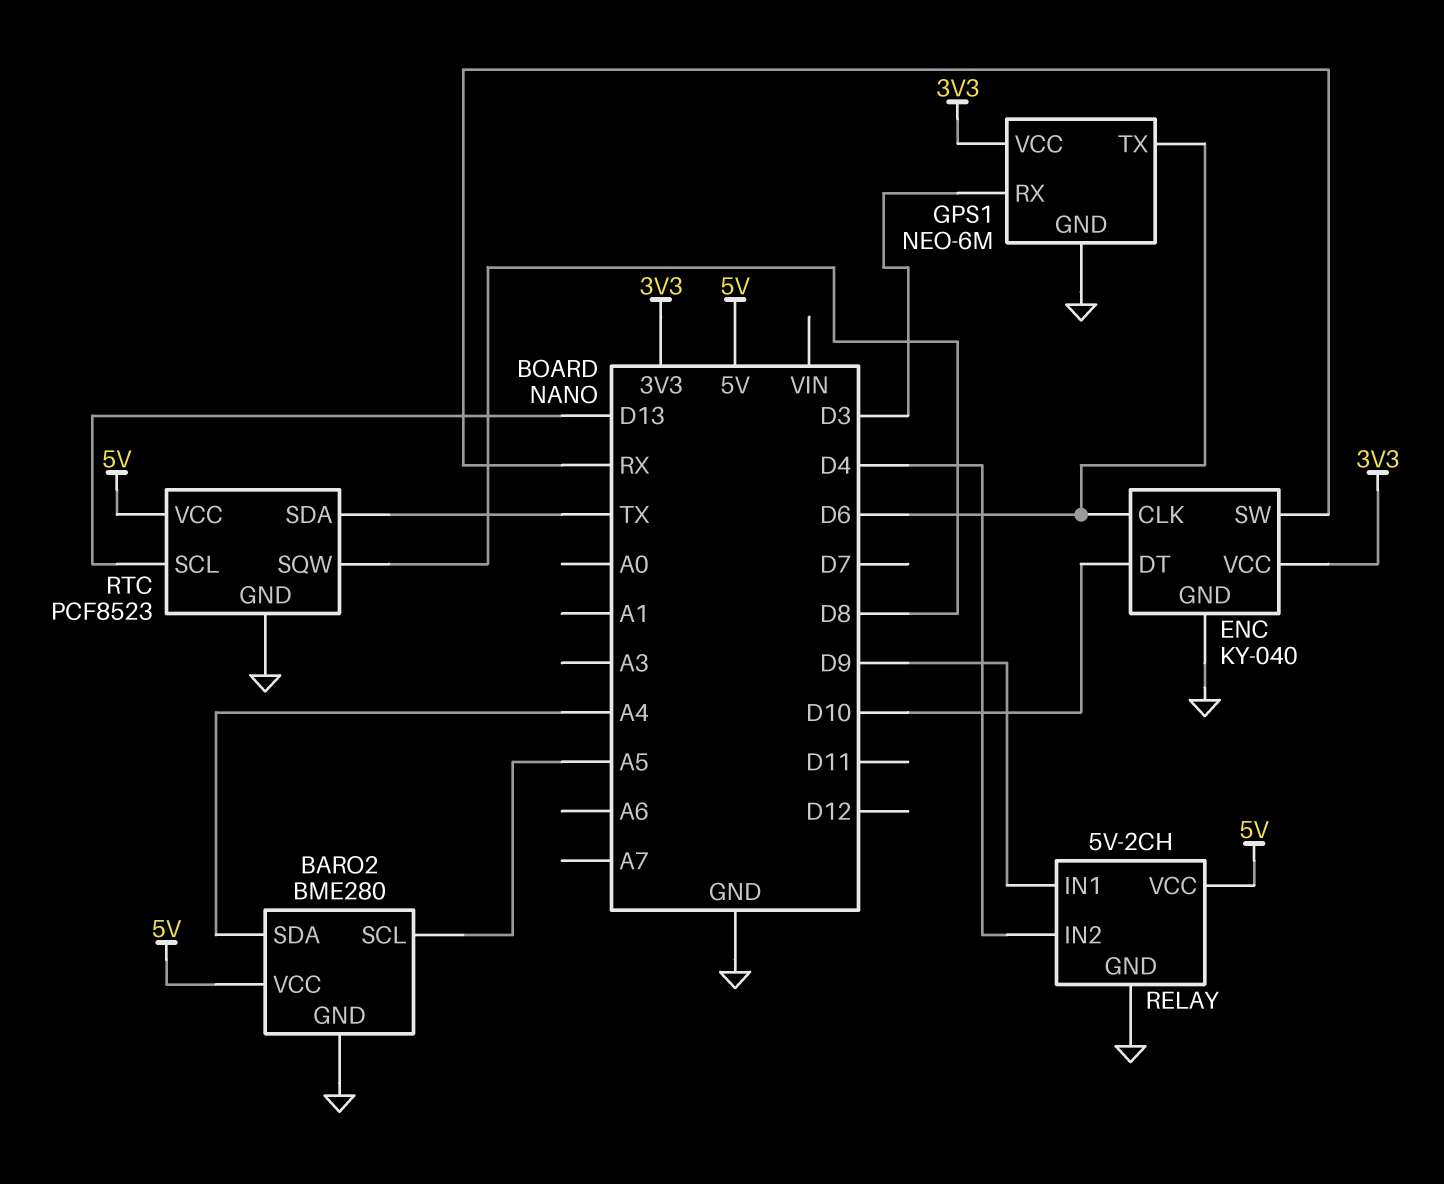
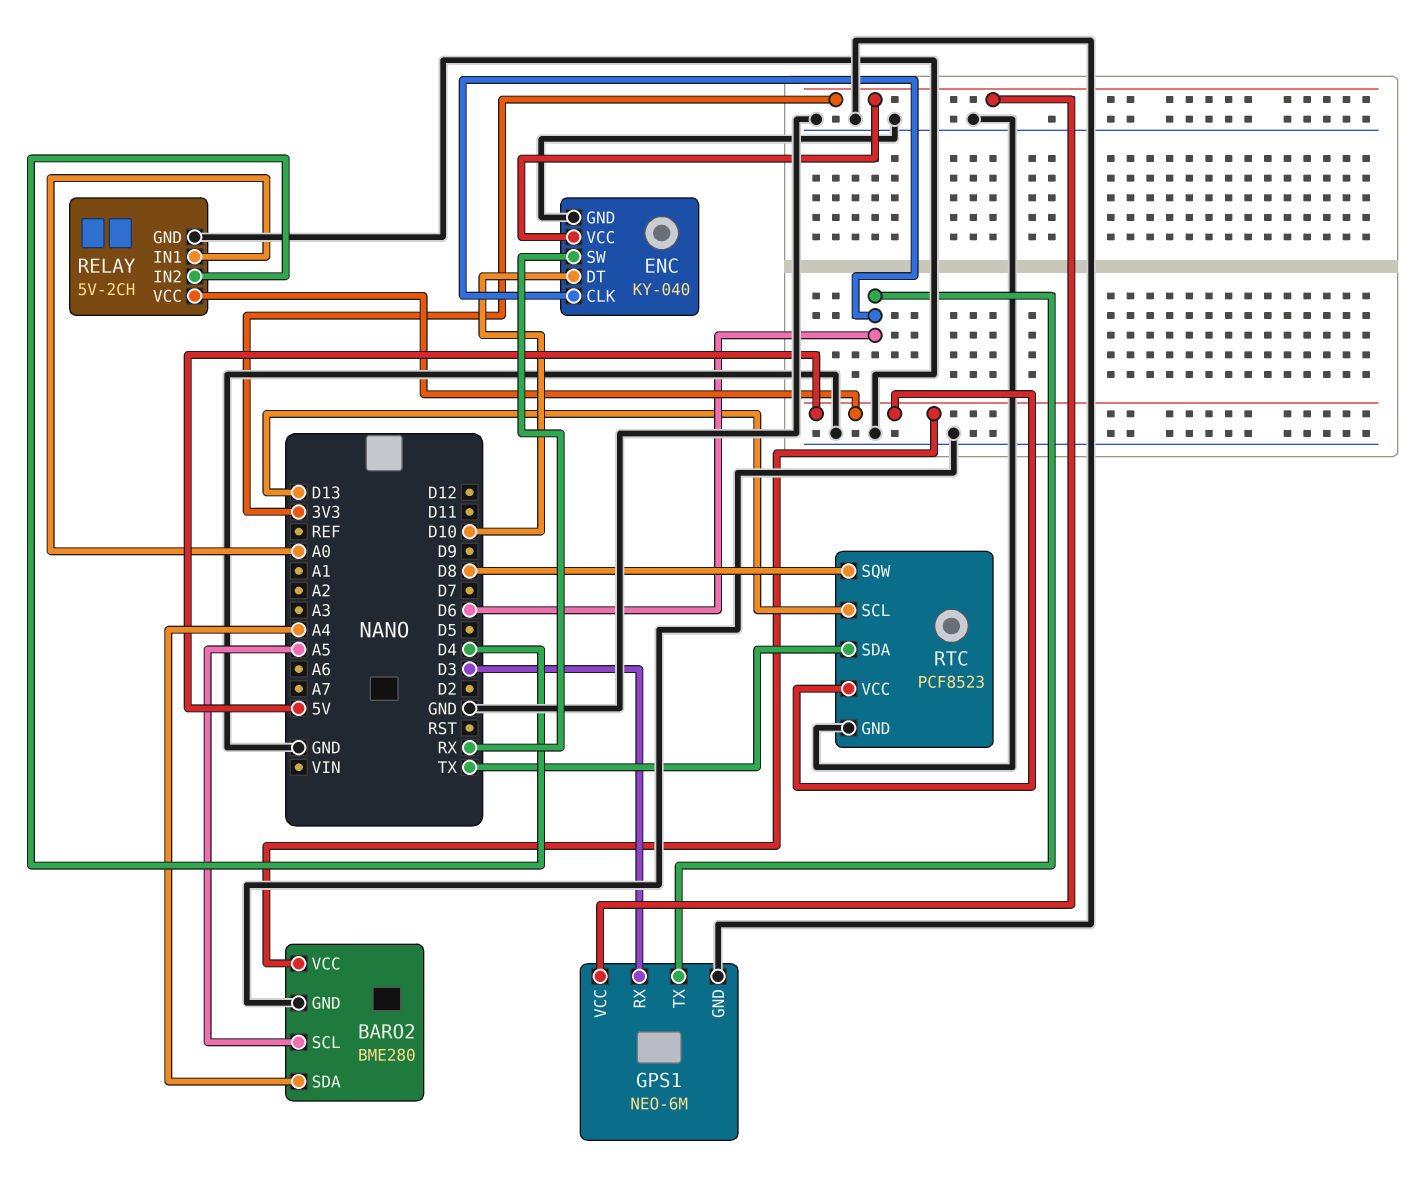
RELAY pin IN1: D9 -> A0

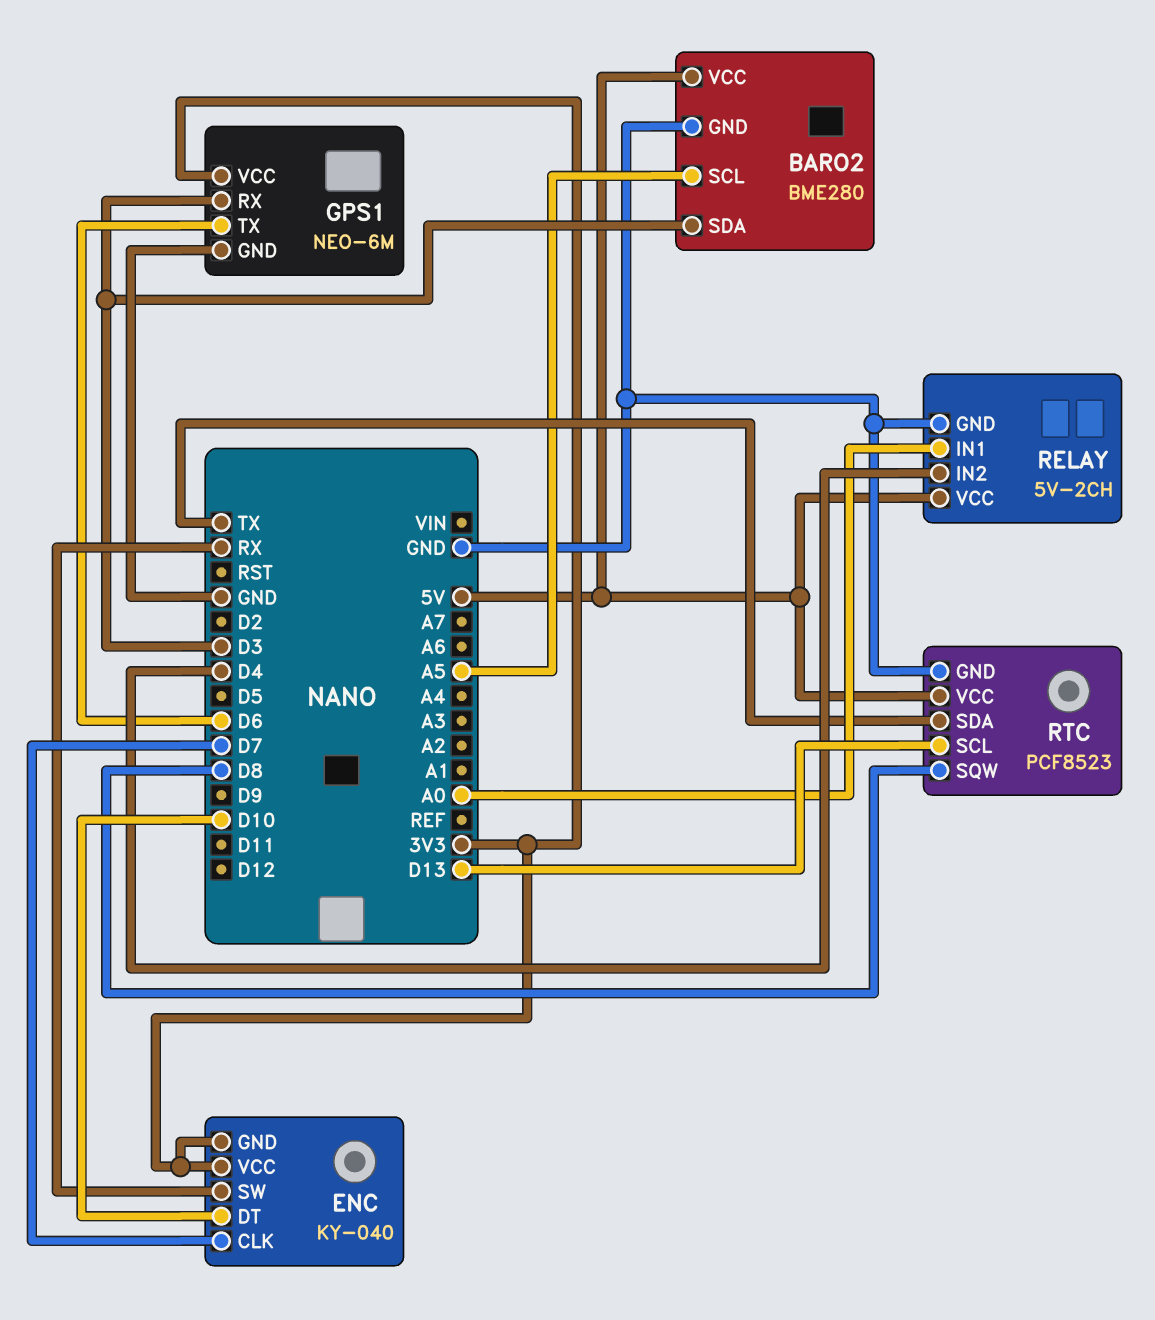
BARO2 pin SDA: A4 -> D3
ENC pin CLK: D6 -> D7
ENC pin GND: GND -> 3V3

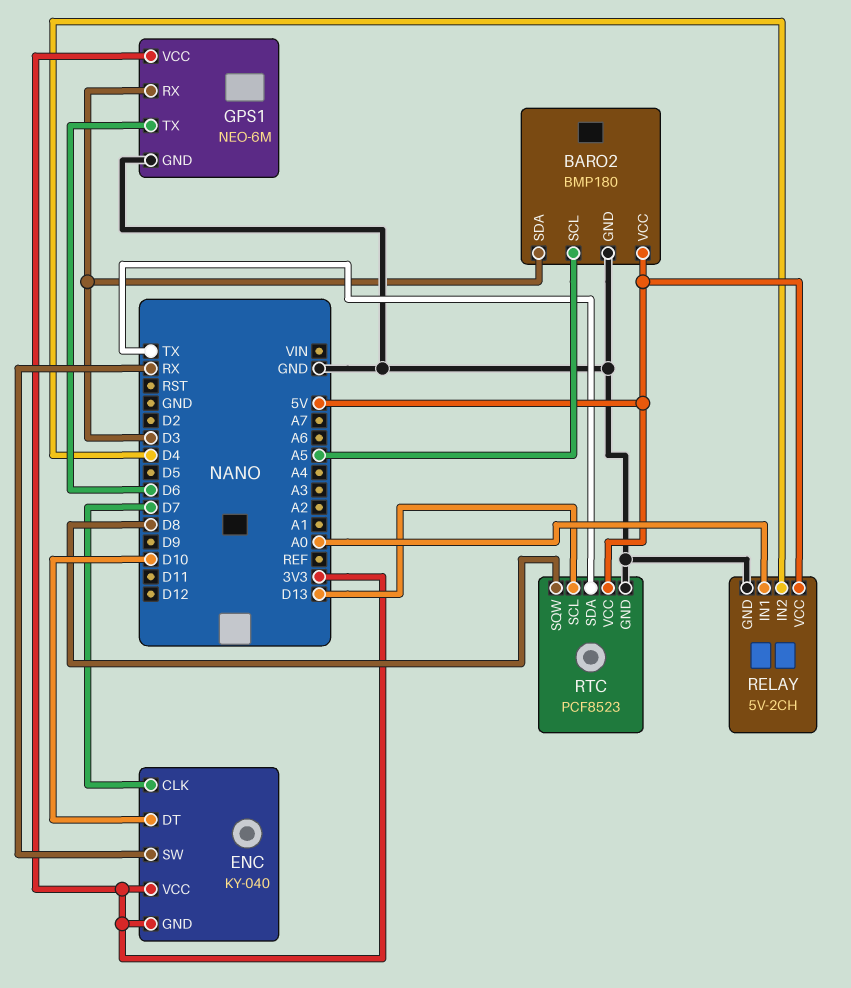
BARO2: BME280 -> BMP180

